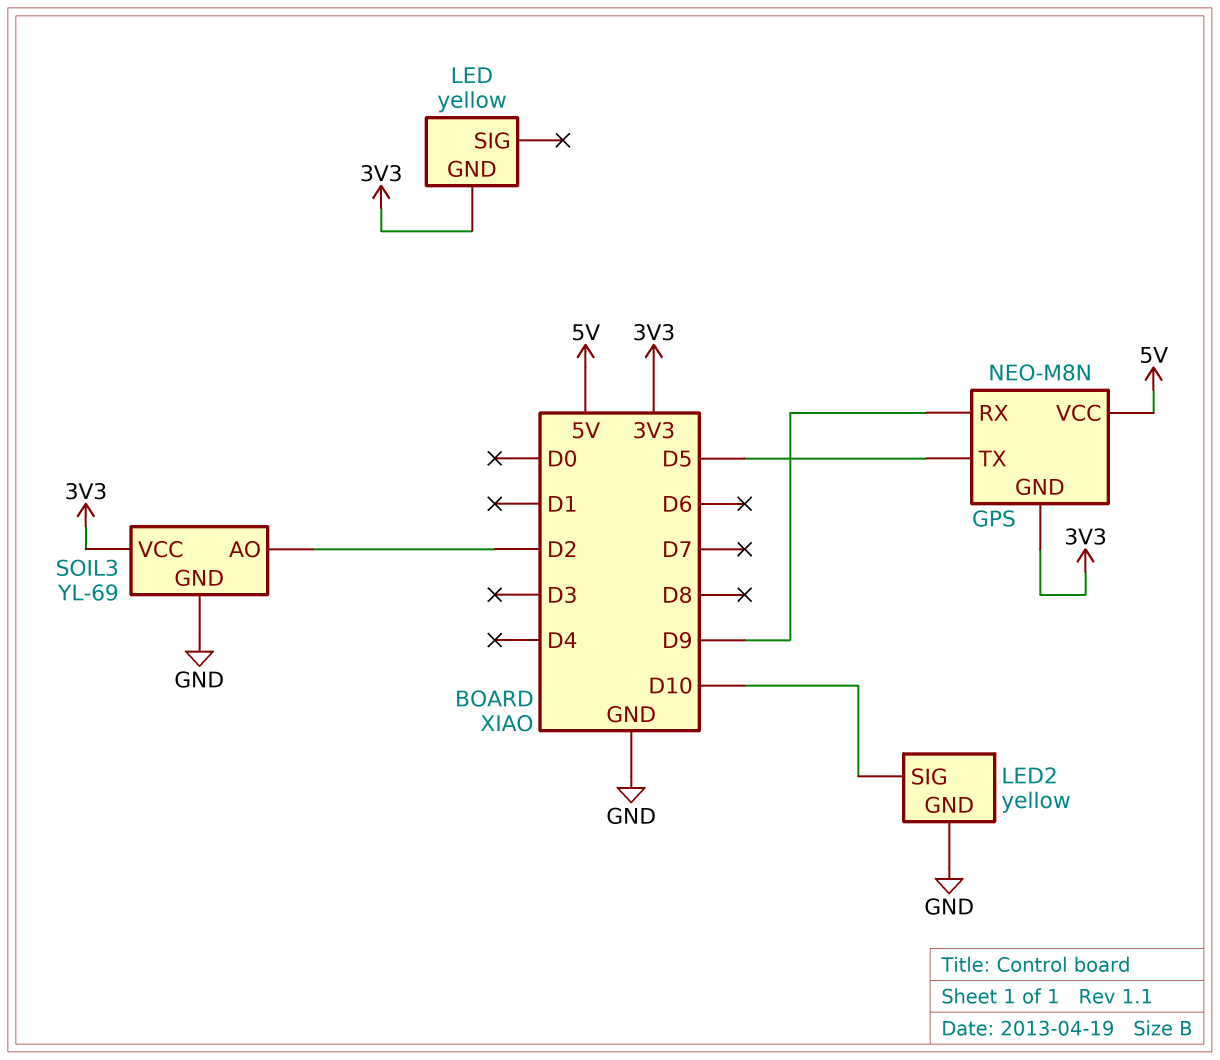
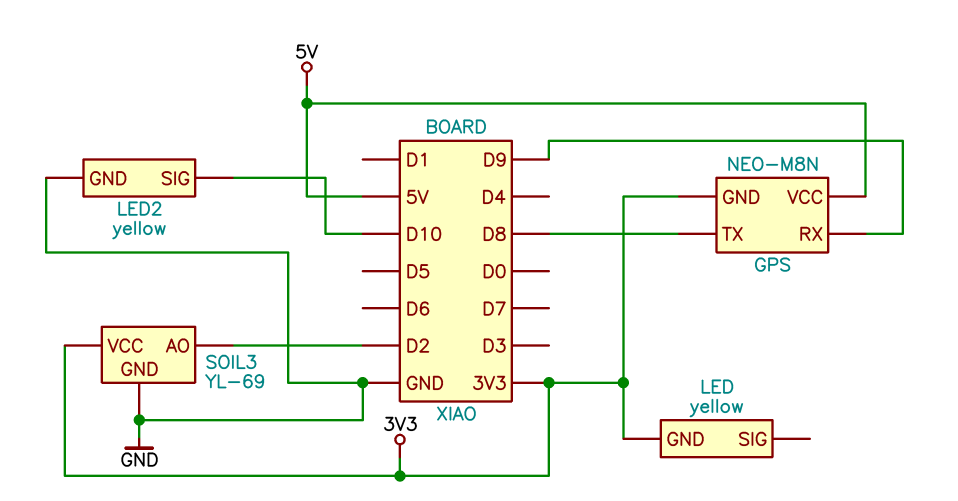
GPS pin TX: D5 -> D8

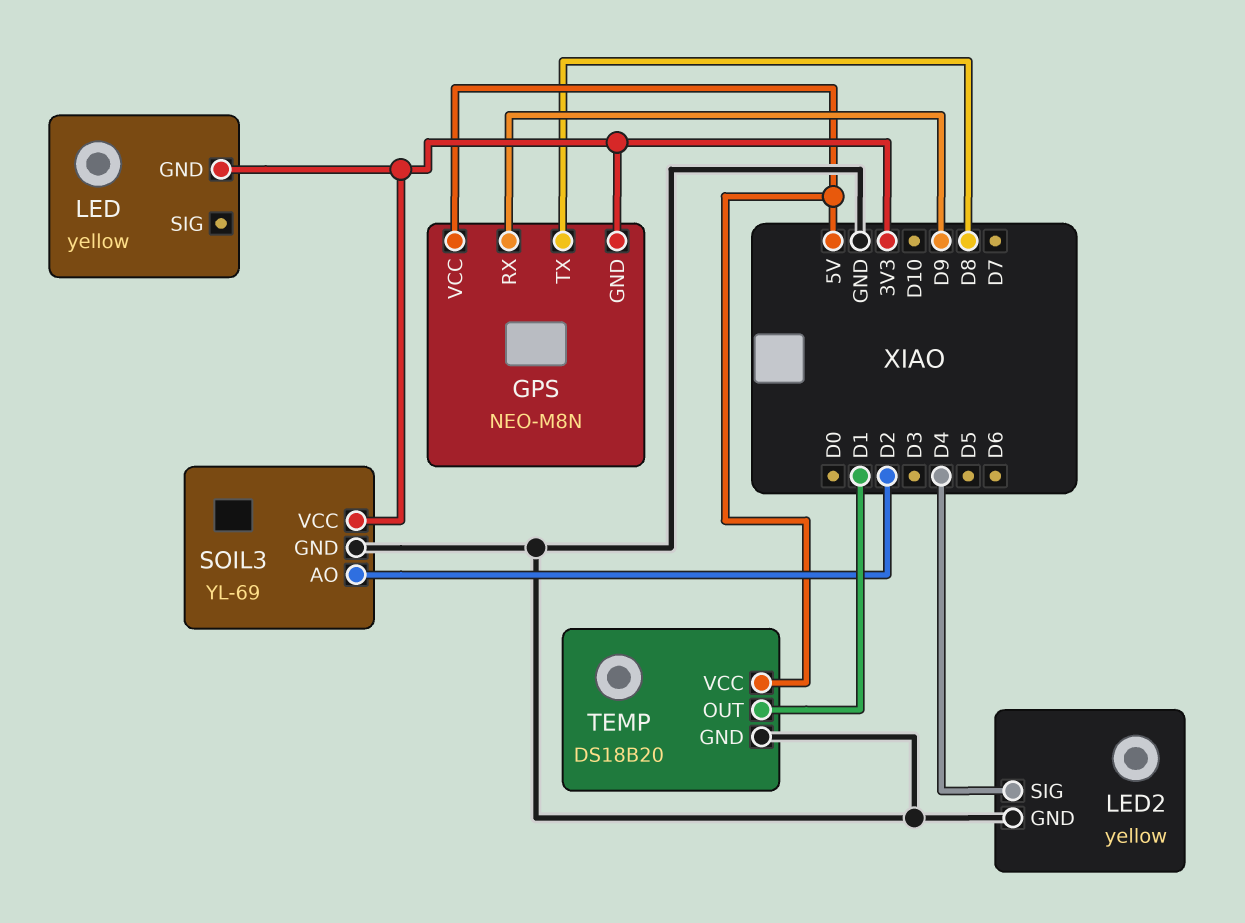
LED2 pin SIG: D10 -> D4
TEMP: none -> DS18B20
TEMP pin GND: none -> GND
TEMP pin OUT: none -> D1
TEMP pin VCC: none -> 5V

